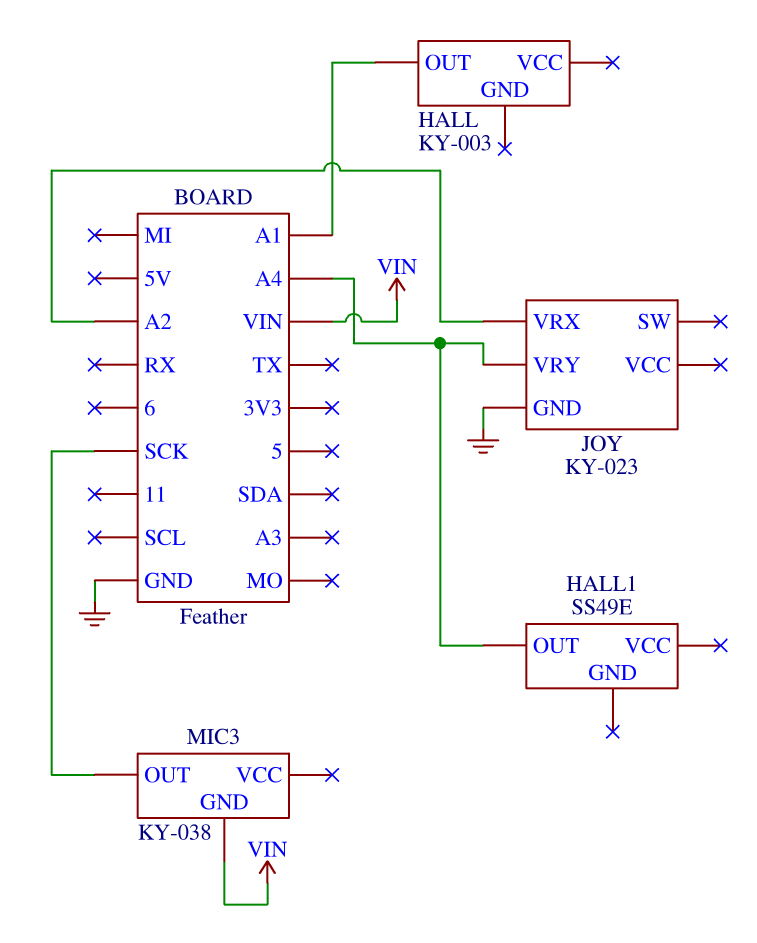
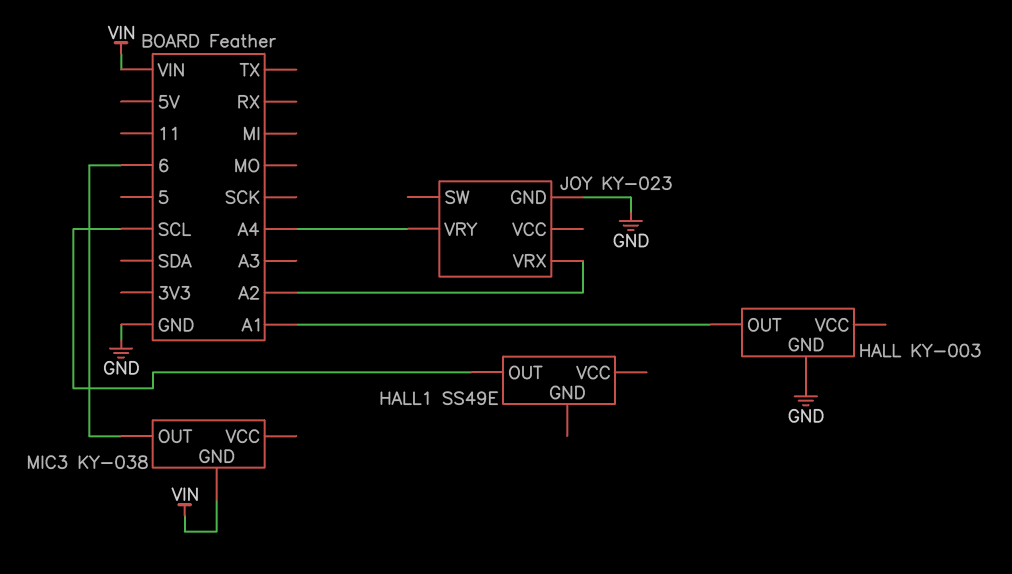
HALL pin GND: none -> GND
HALL1 pin OUT: A4 -> SCL
MIC3 pin OUT: SCK -> 6

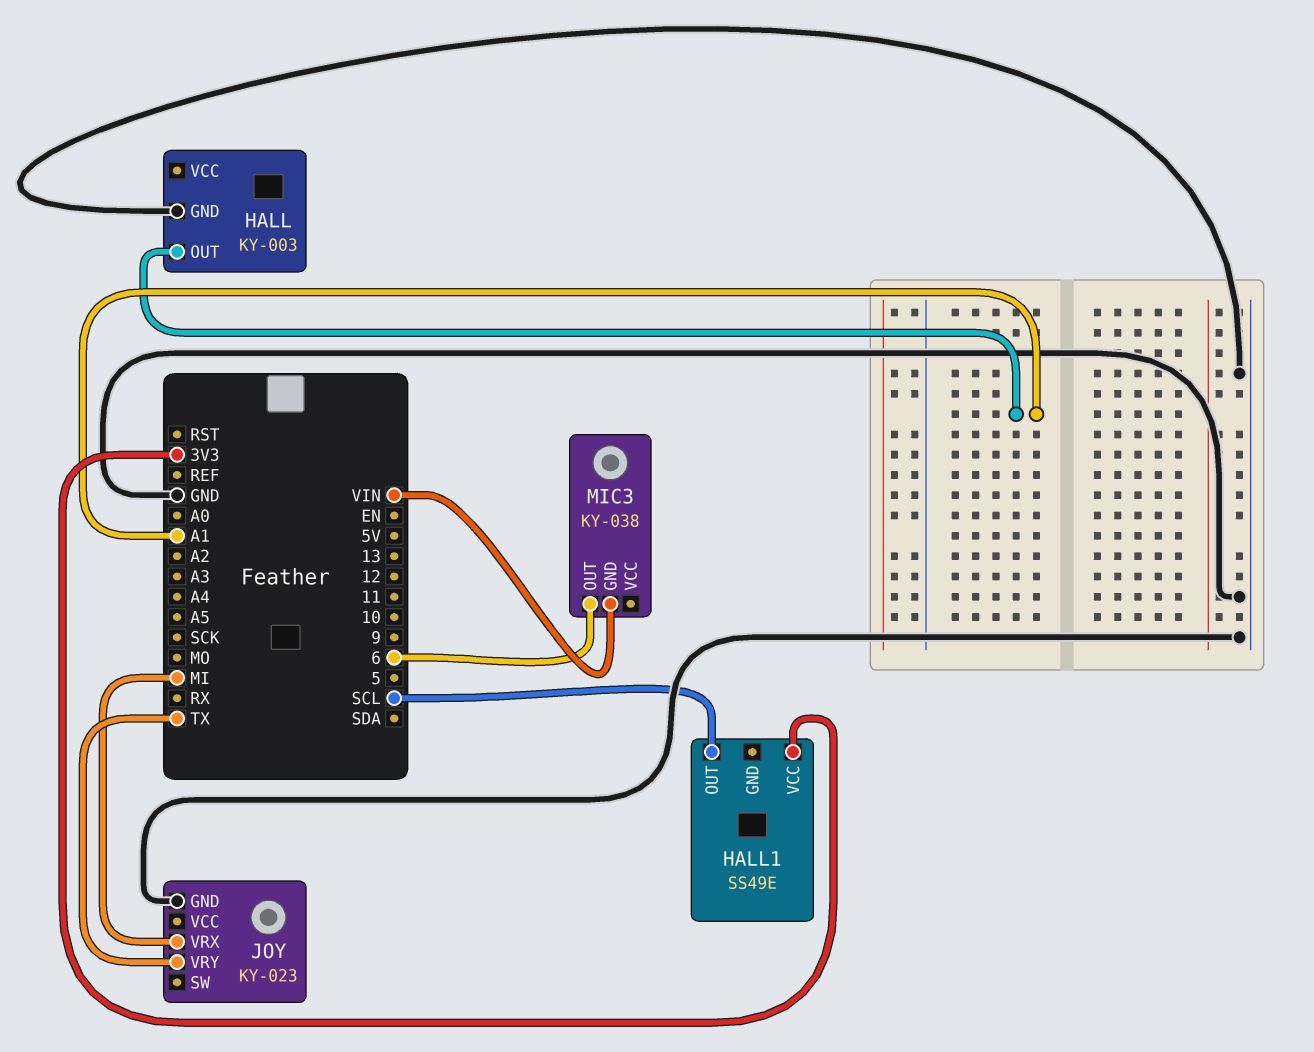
HALL1 pin VCC: none -> 3V3
JOY pin VRX: A2 -> MI
JOY pin VRY: A4 -> TX

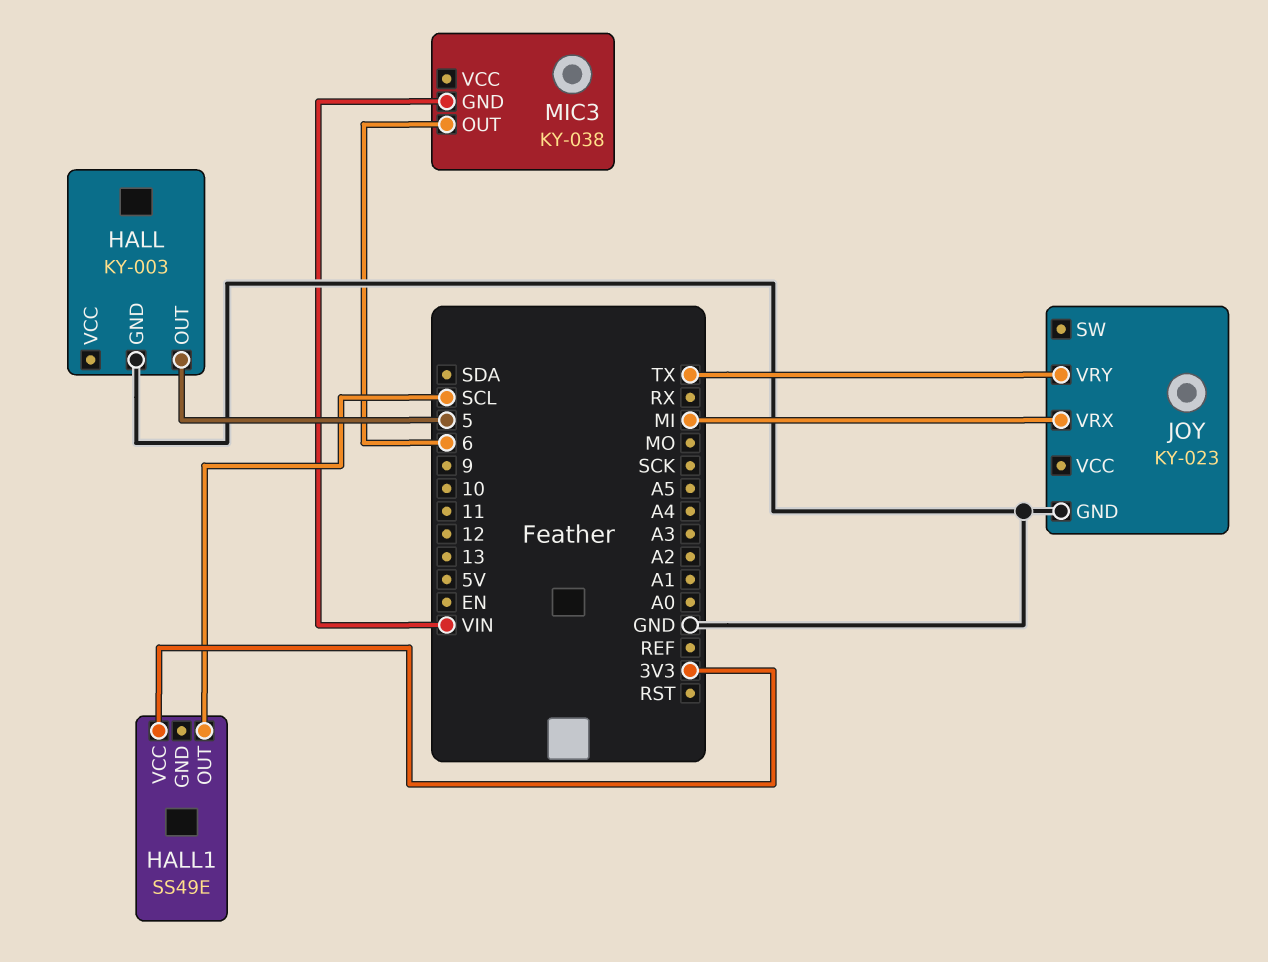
HALL pin OUT: A1 -> 5

